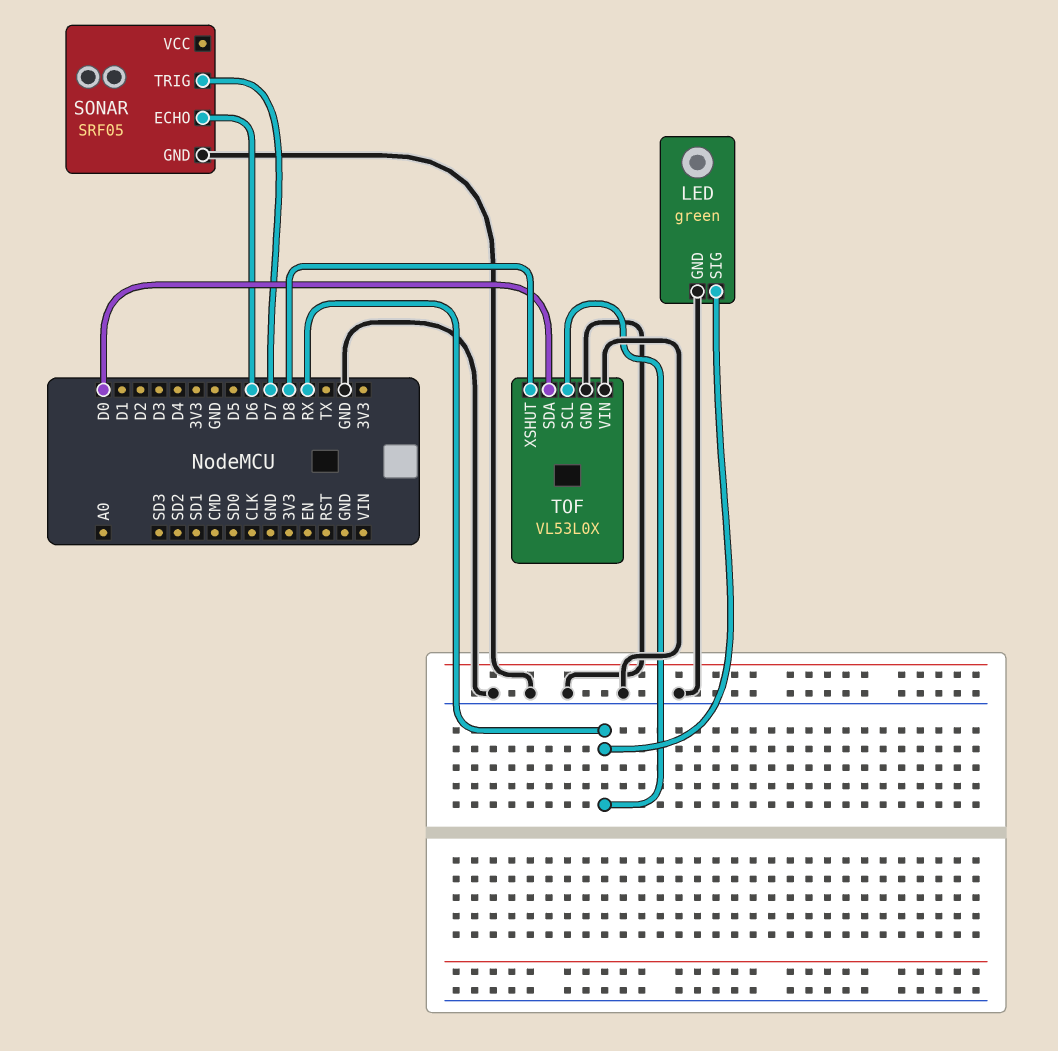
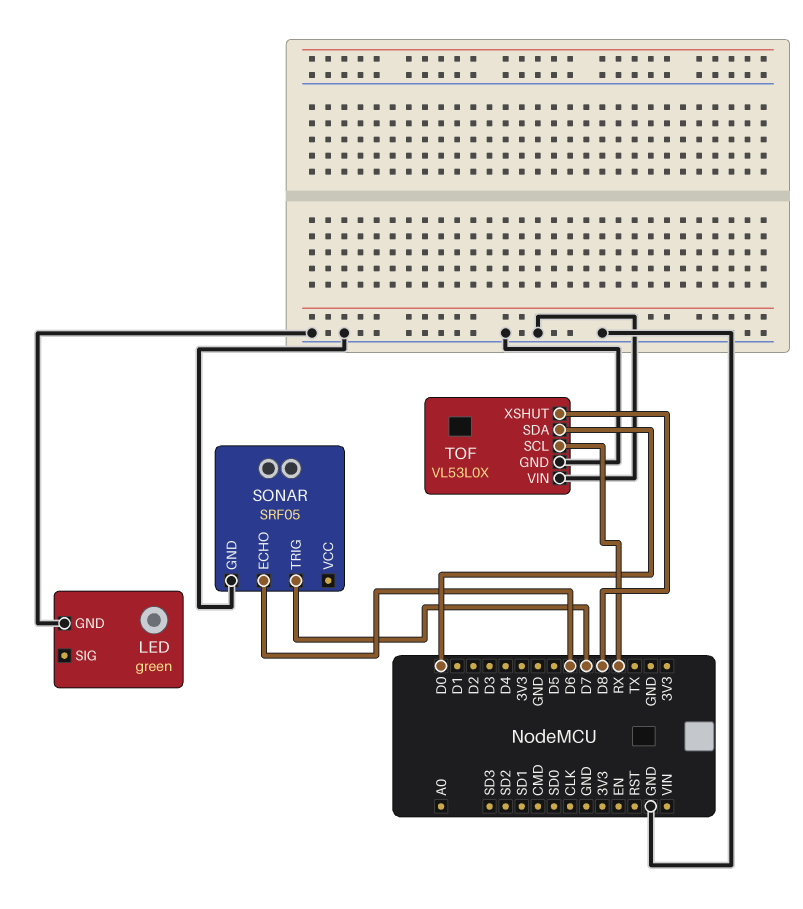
LED pin SIG: RX -> none

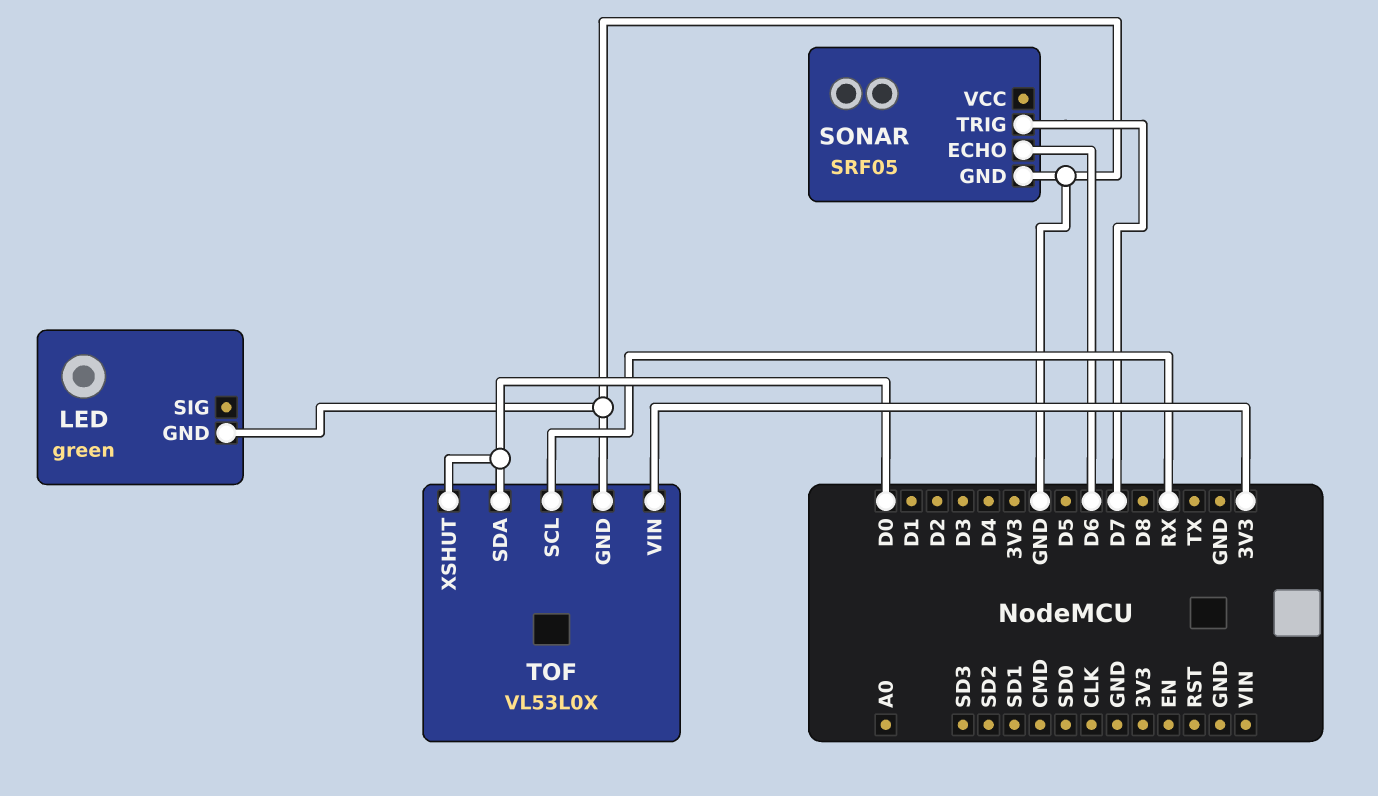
TOF pin VIN: GND -> 3V3
TOF pin XSHUT: D8 -> D0

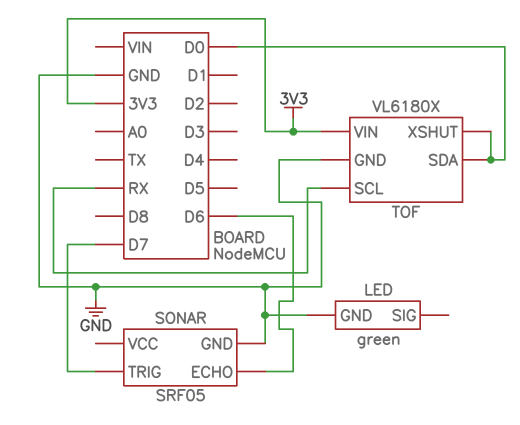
TOF: VL53L0X -> VL6180X

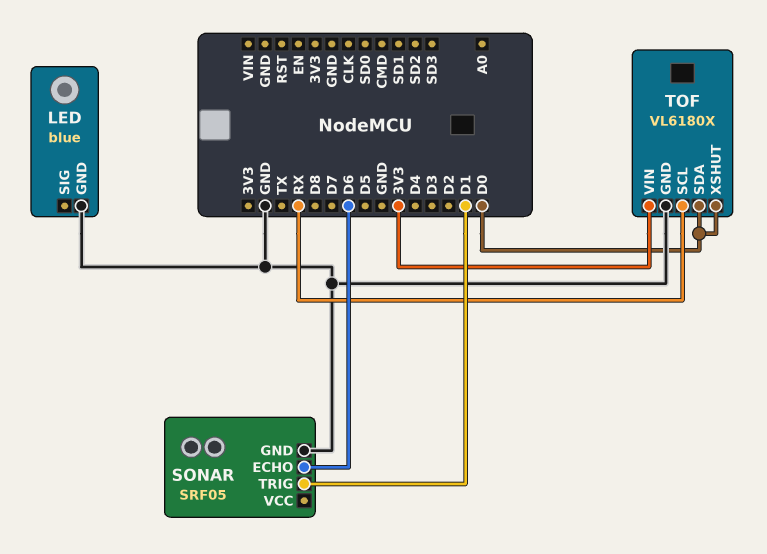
LED: green -> blue
SONAR pin TRIG: D7 -> D1

